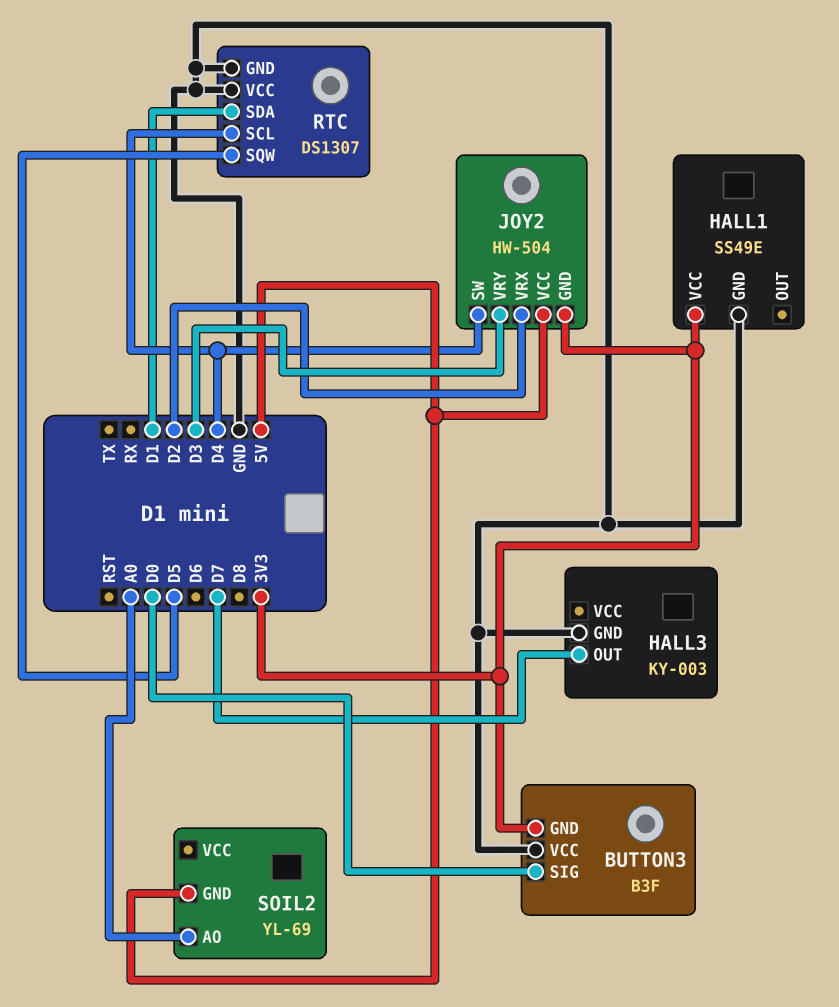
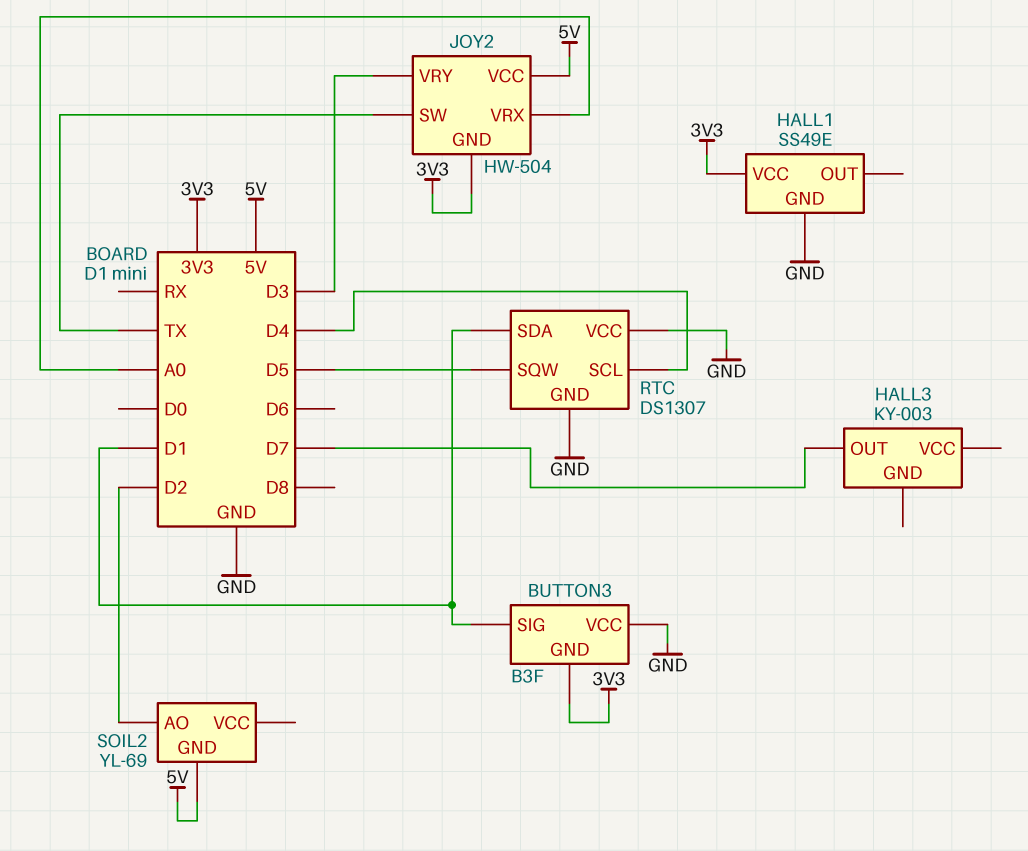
BUTTON3 pin SIG: D0 -> D1
HALL3 pin GND: GND -> none
JOY2 pin SW: D4 -> TX
JOY2 pin VRX: D2 -> A0
SOIL2 pin AO: A0 -> D2

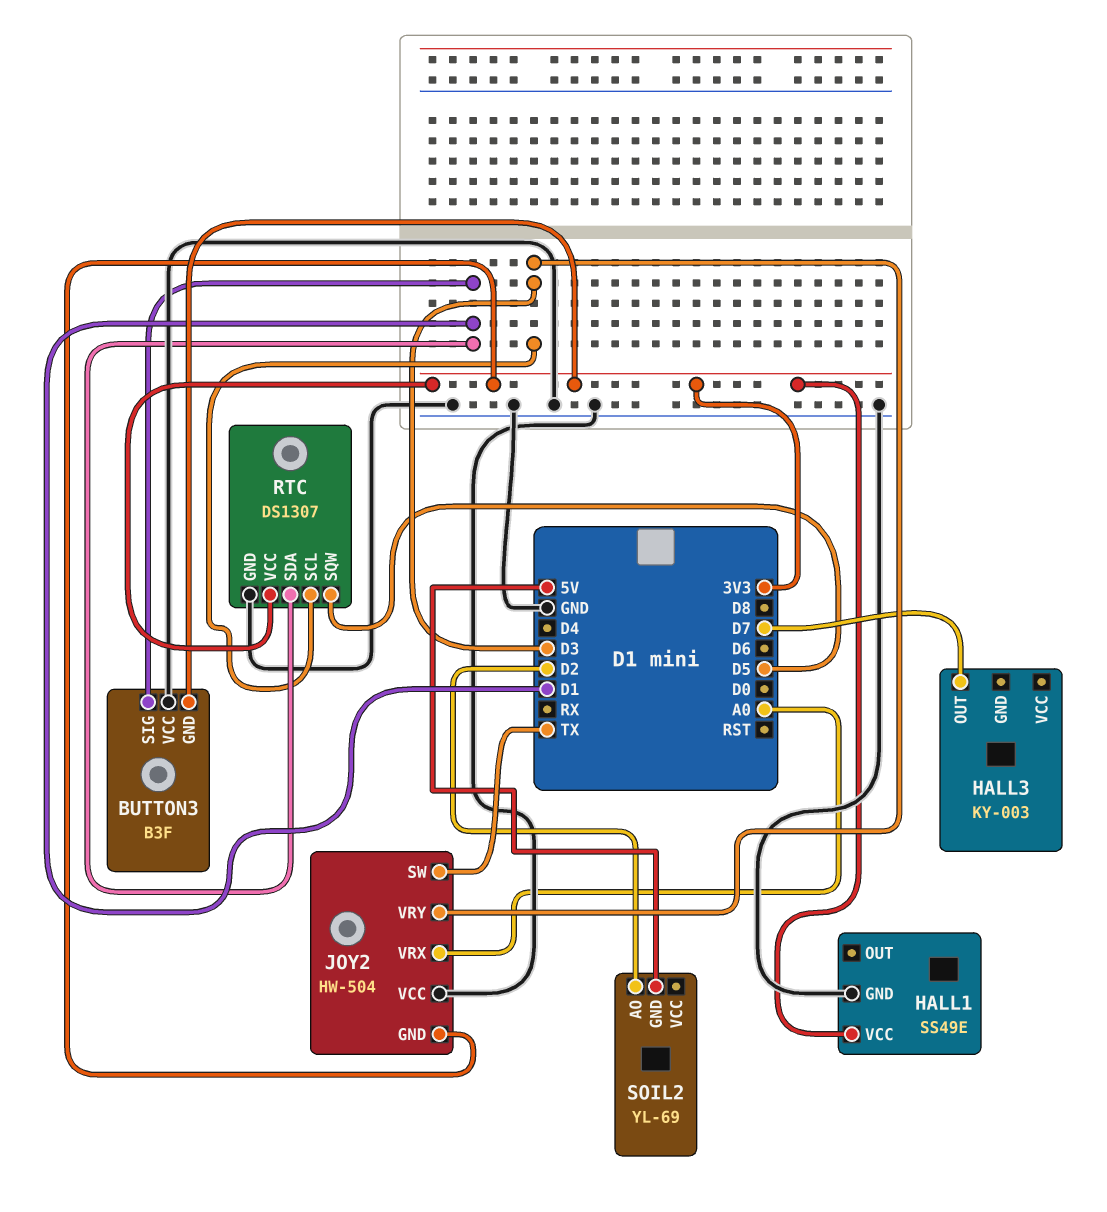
JOY2 pin VCC: 5V -> GND
RTC pin SCL: D4 -> D3
RTC pin VCC: GND -> 3V3

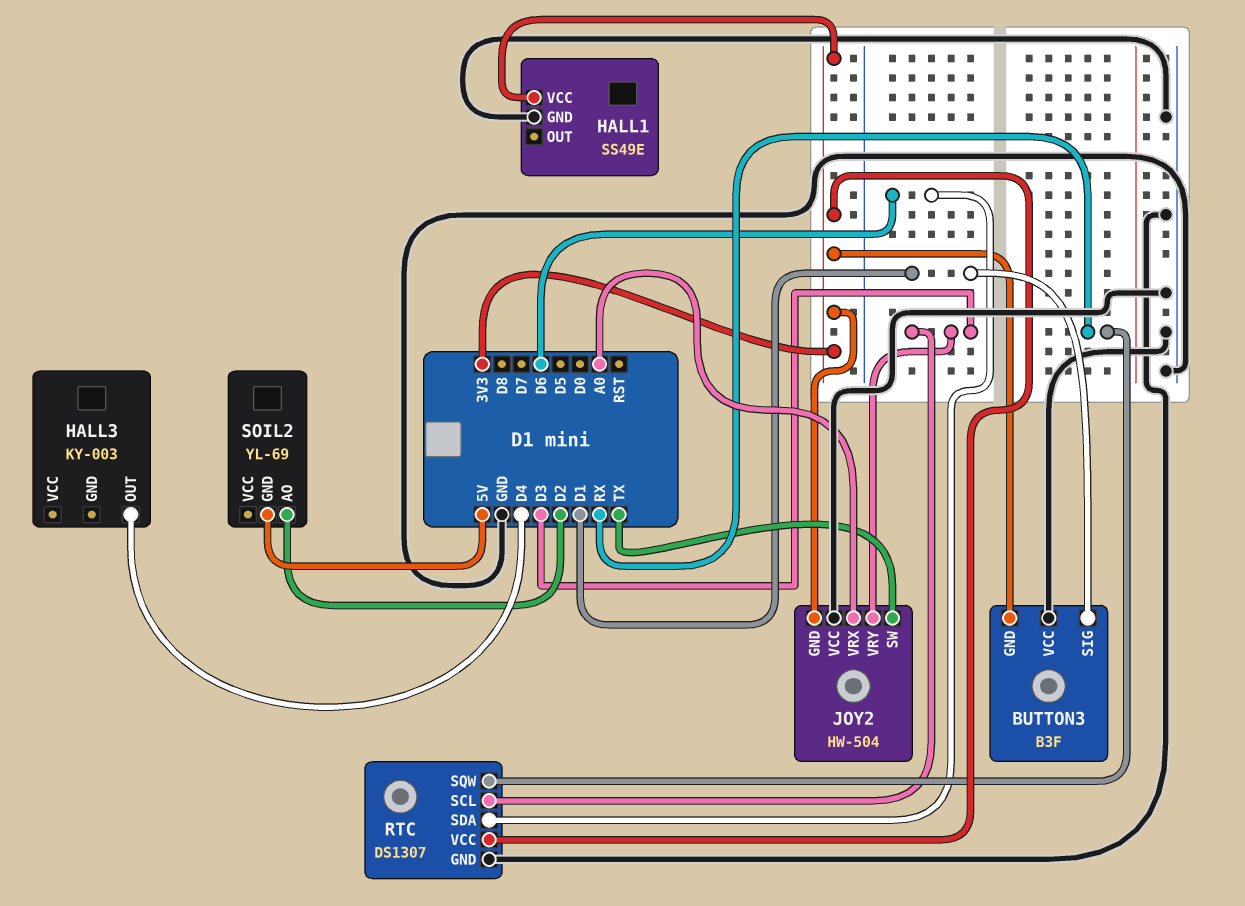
HALL3 pin OUT: D7 -> D4
RTC pin SDA: D1 -> D6
RTC pin SQW: D5 -> RX

